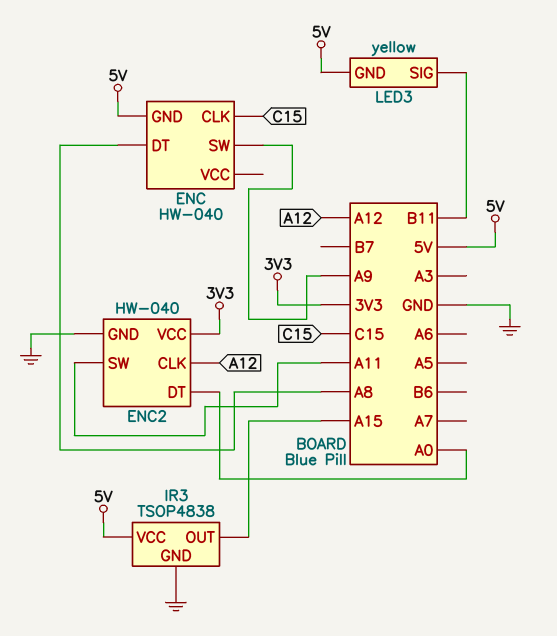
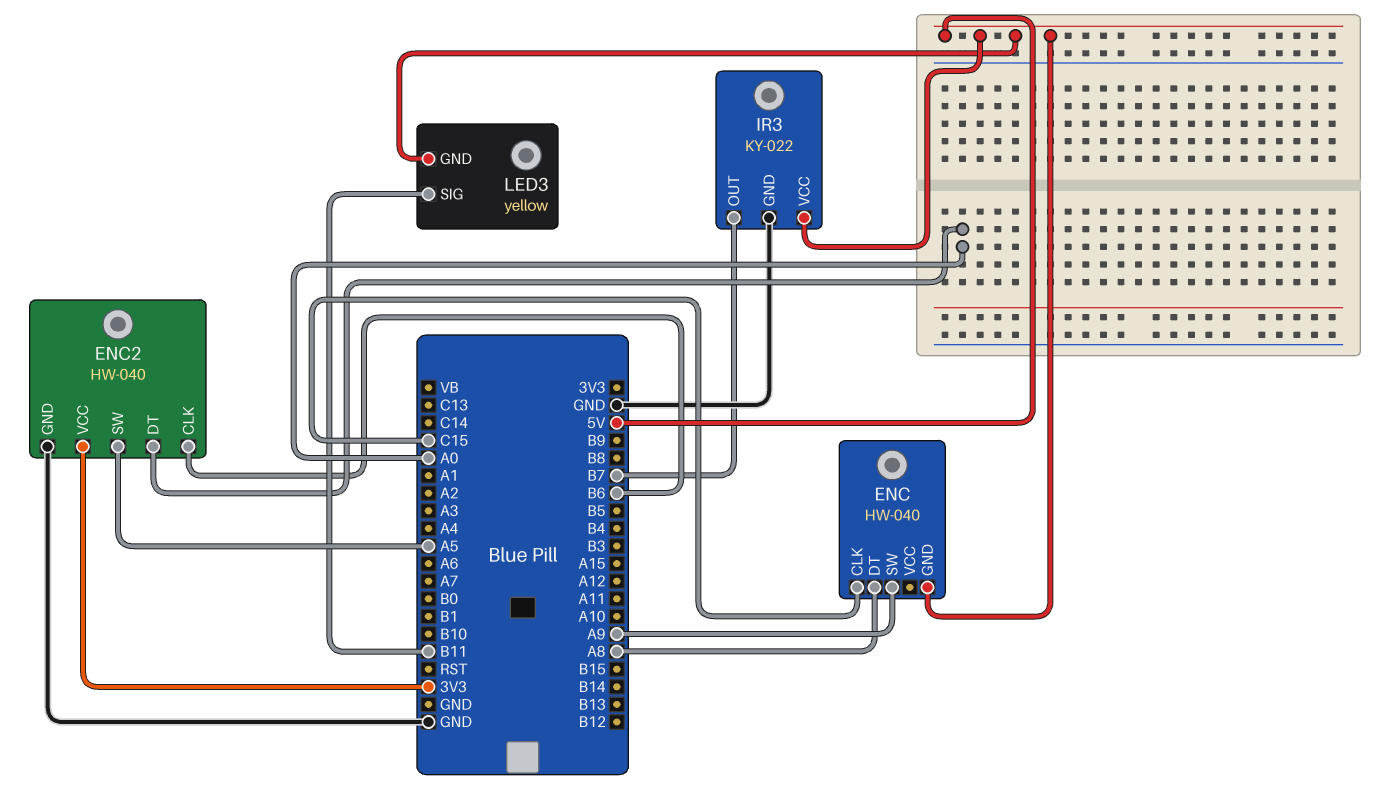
ENC2 pin CLK: A12 -> B6
ENC2 pin SW: A11 -> A5
IR3: TSOP4838 -> KY-022
IR3 pin OUT: A15 -> B7

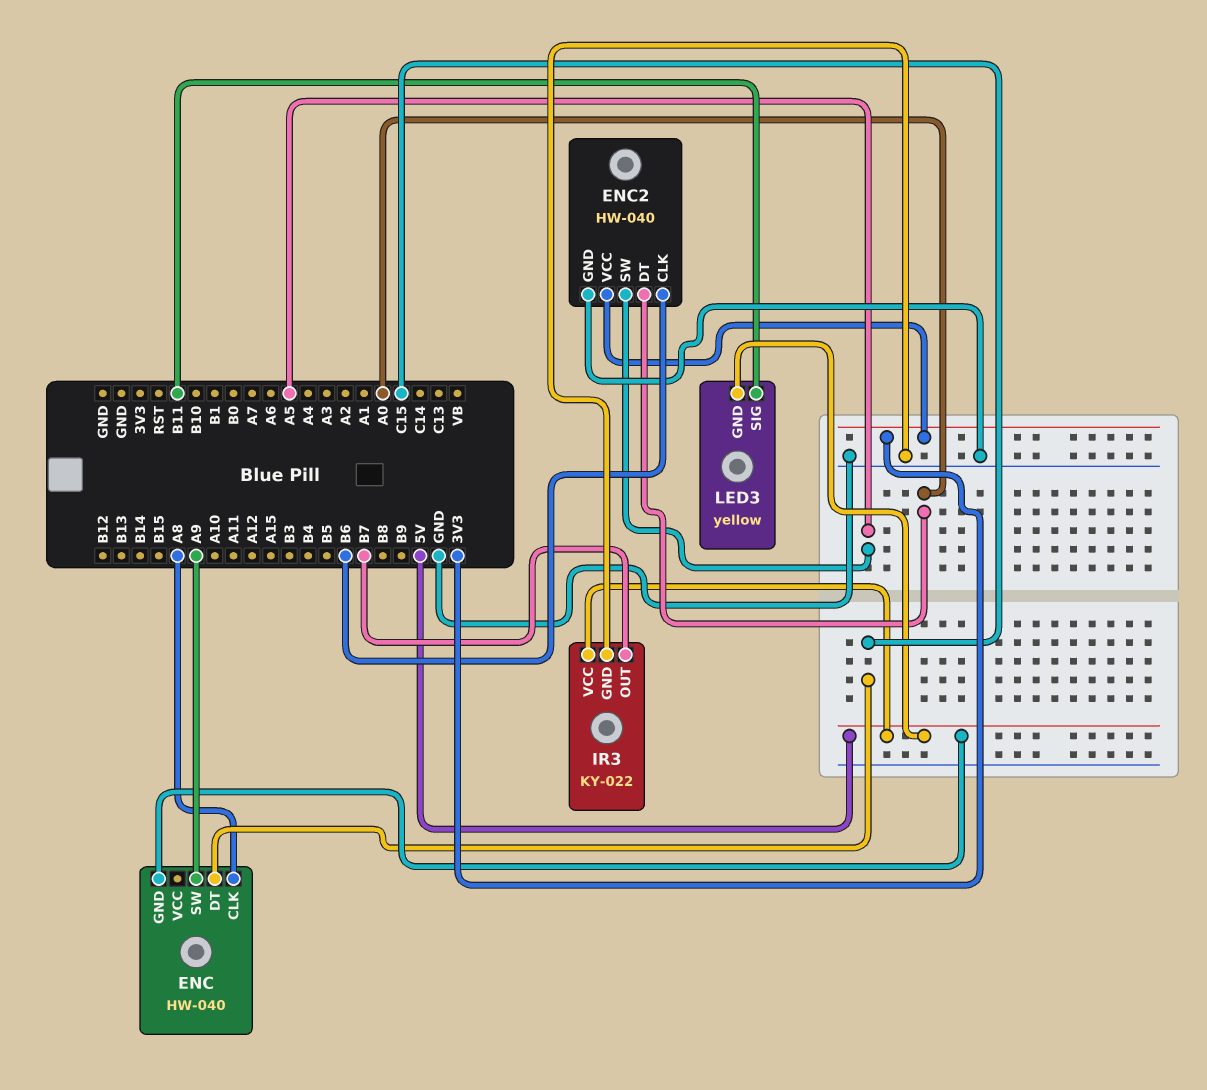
ENC pin CLK: C15 -> A8
ENC pin DT: A8 -> C15

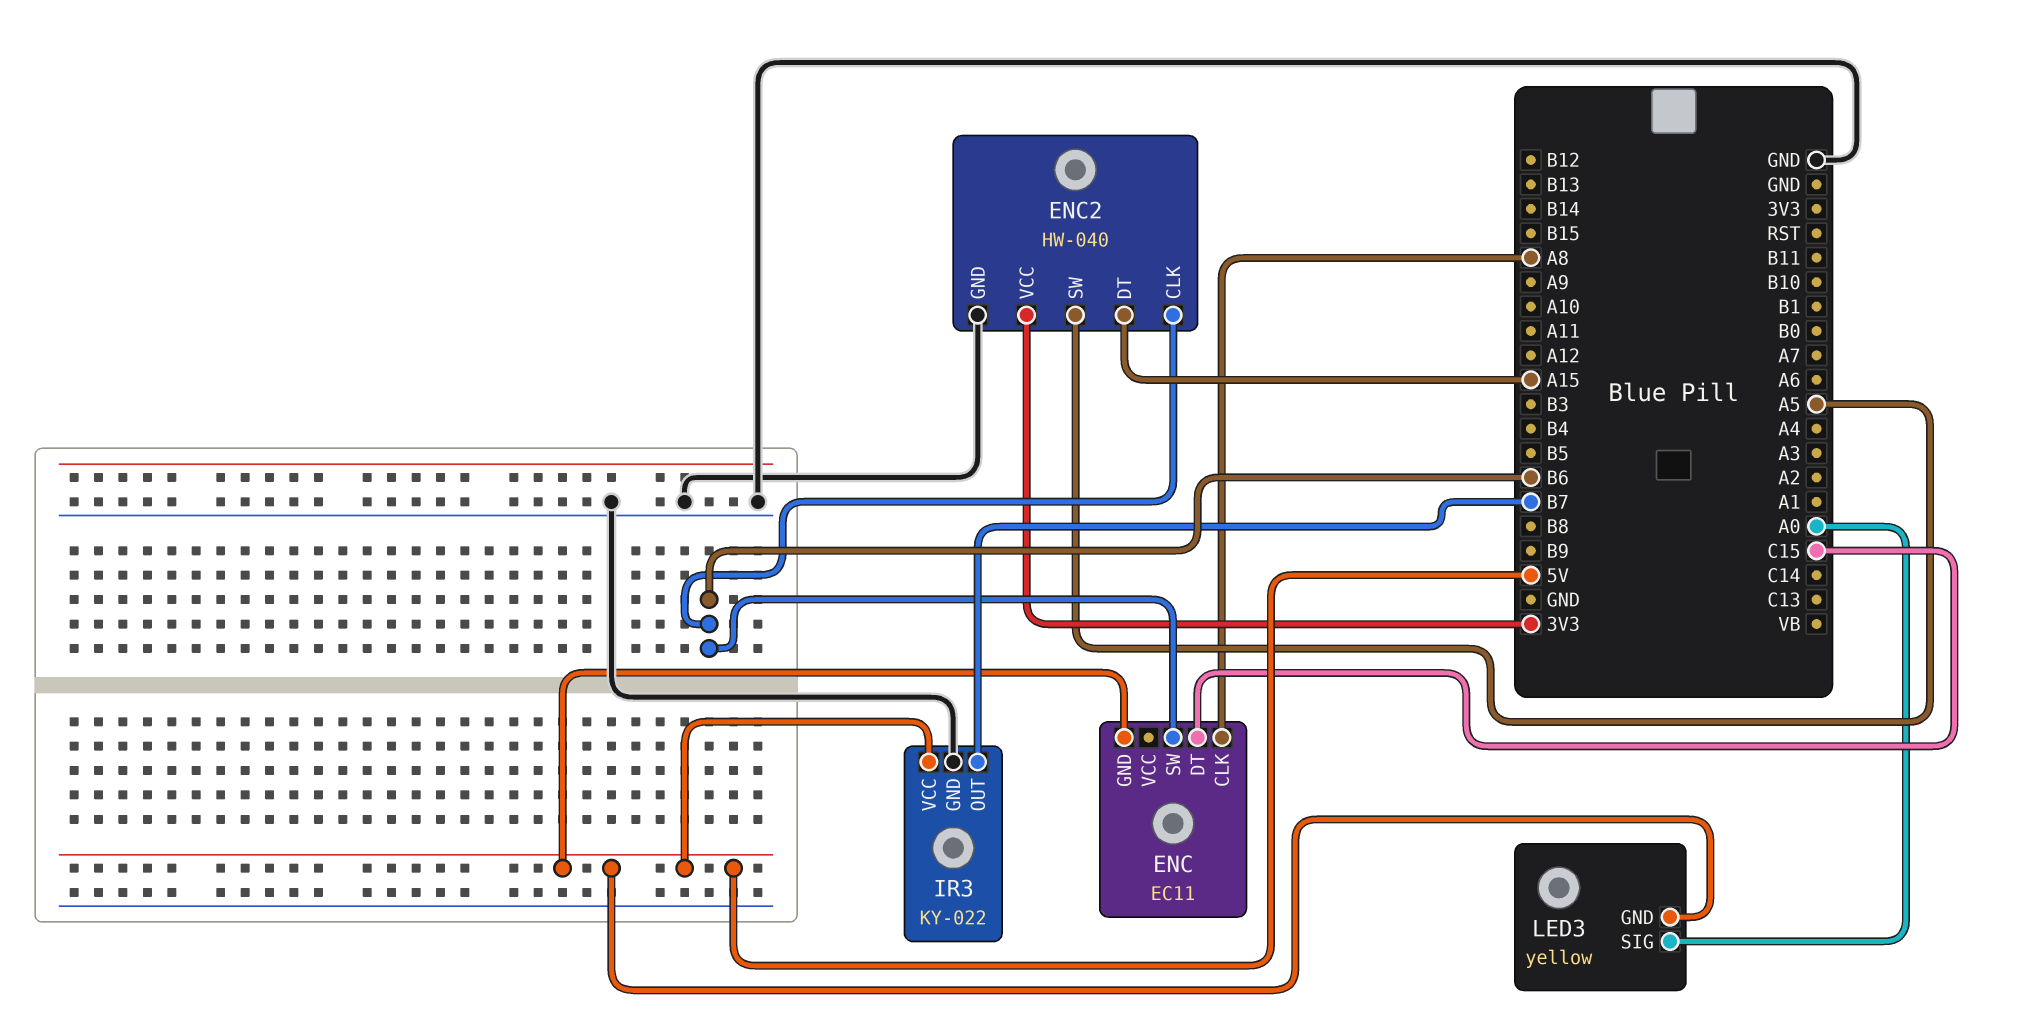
ENC: HW-040 -> EC11
ENC pin SW: A9 -> B6
ENC2 pin DT: A0 -> A15
LED3 pin SIG: B11 -> A0

